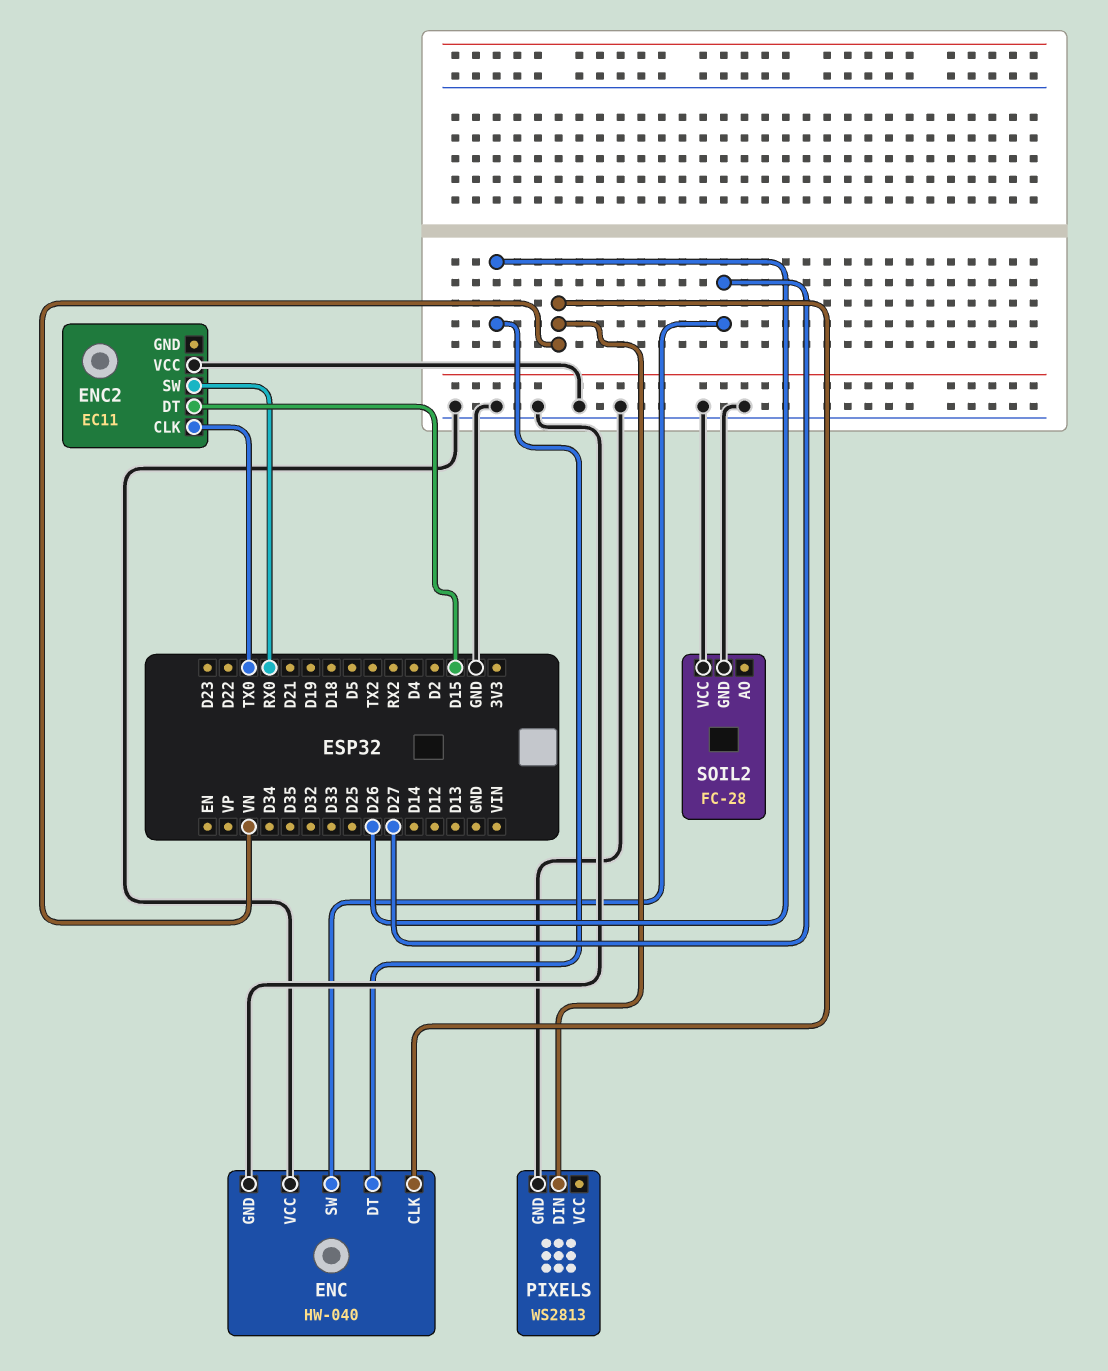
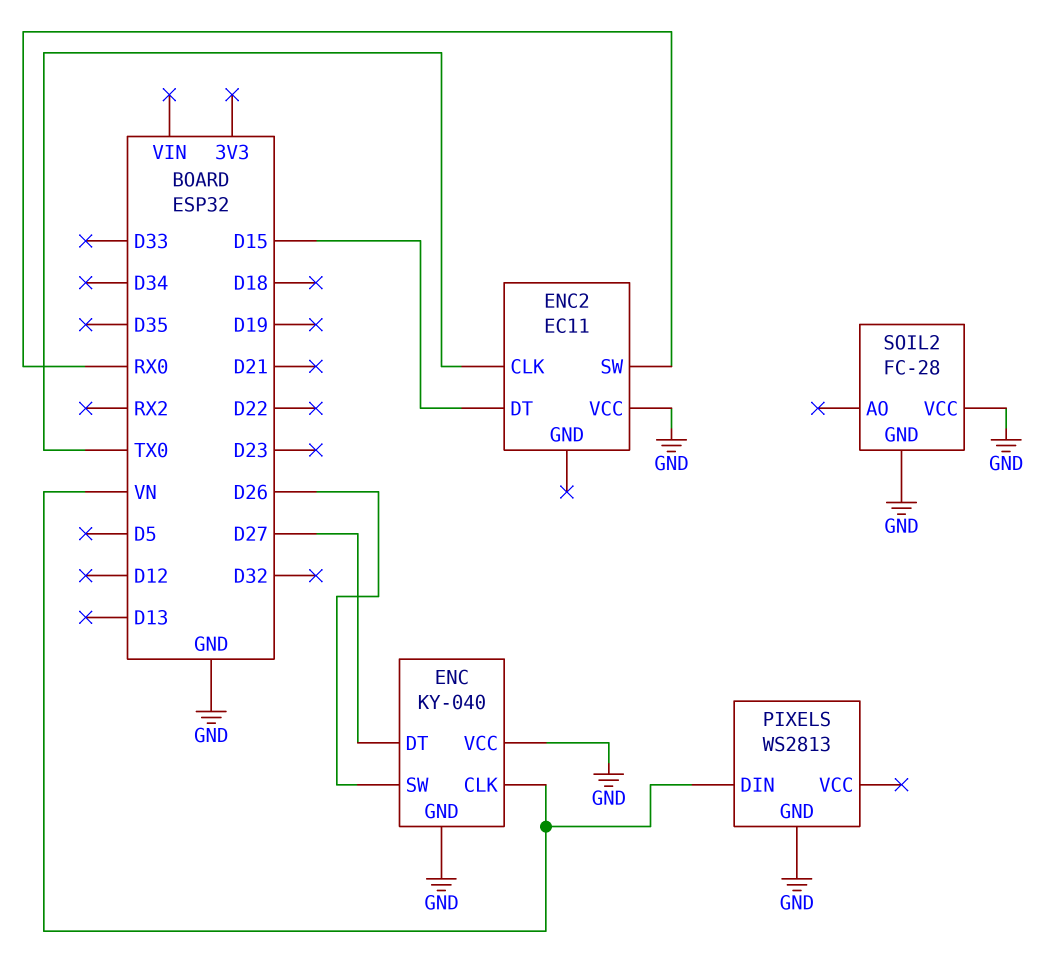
ENC: HW-040 -> KY-040
ENC pin DT: D26 -> D27
ENC pin SW: D27 -> D26

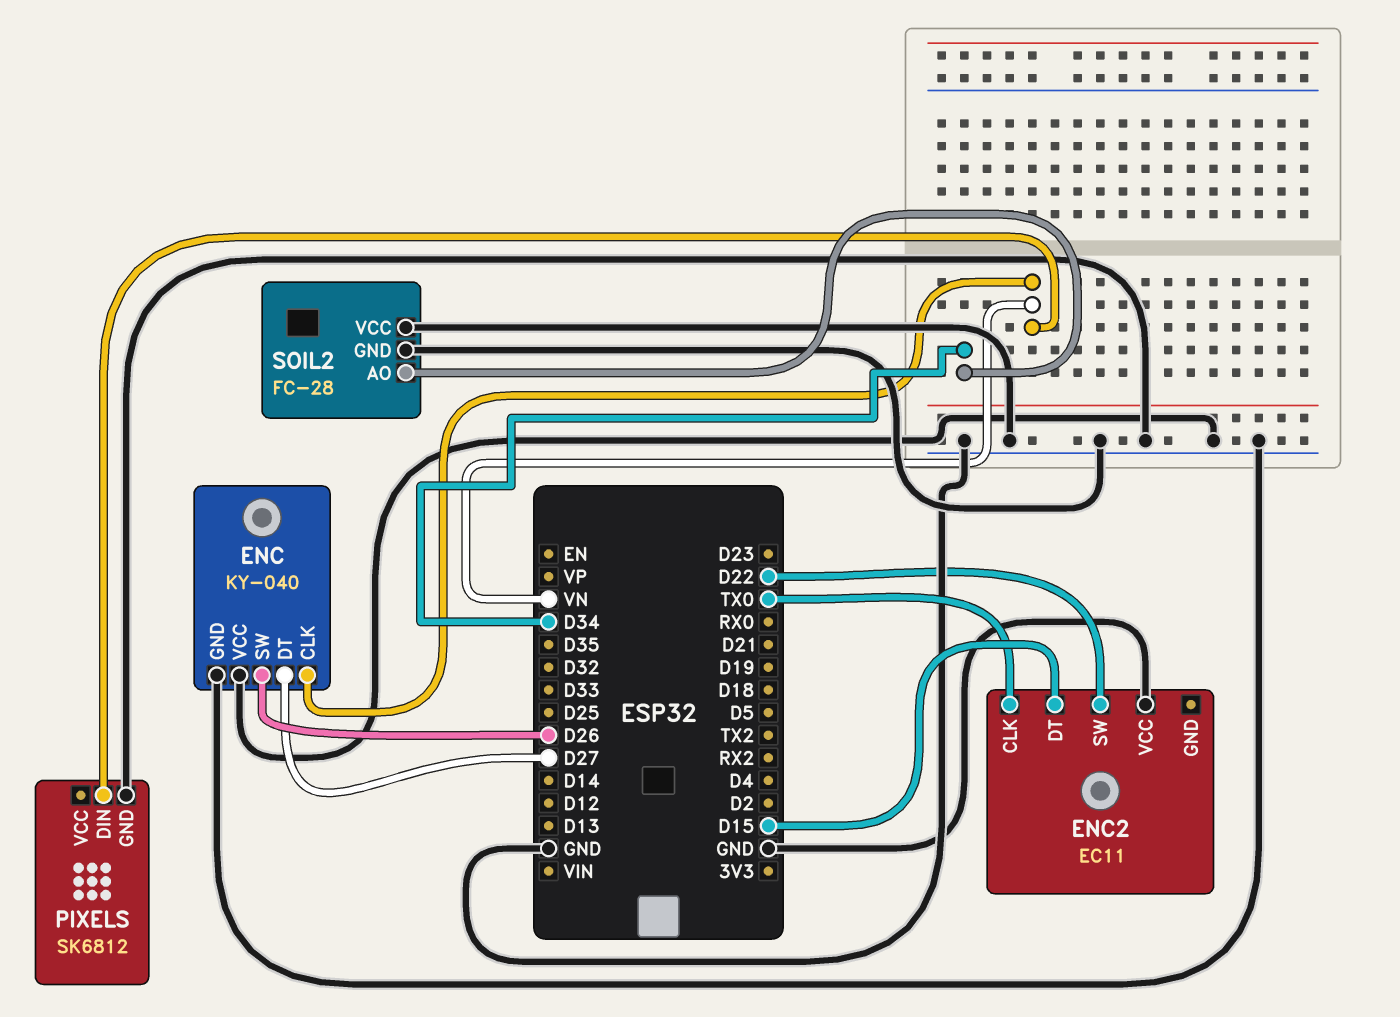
ENC2 pin SW: RX0 -> D22
PIXELS: WS2813 -> SK6812
SOIL2 pin AO: none -> D34

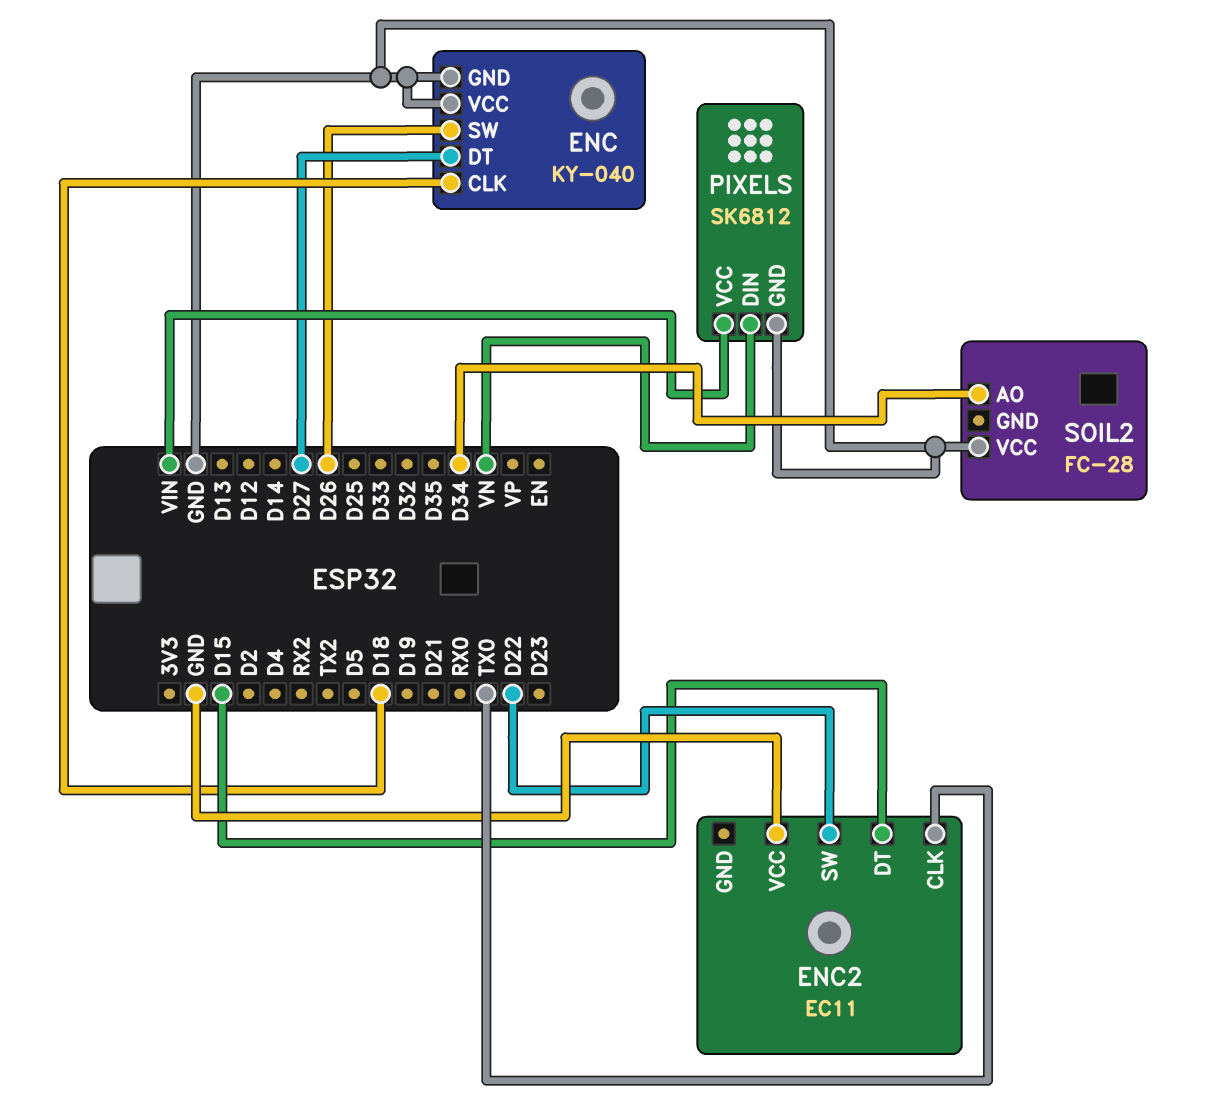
ENC pin CLK: VN -> D18
PIXELS pin VCC: none -> VIN
SOIL2 pin GND: GND -> none

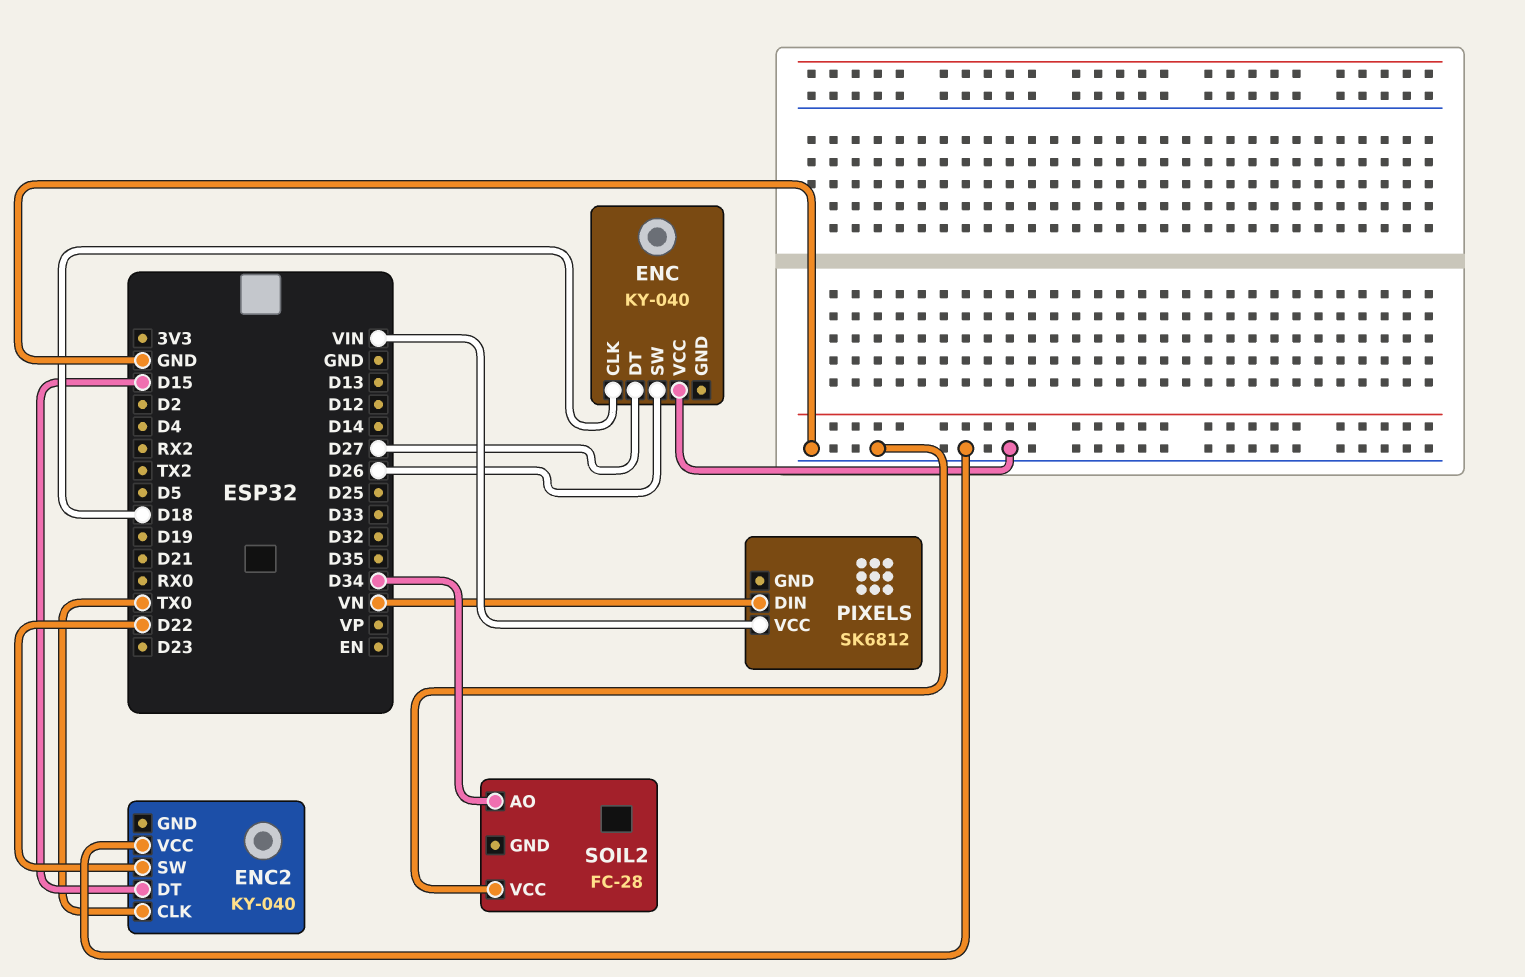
ENC pin GND: GND -> none
ENC2: EC11 -> KY-040
PIXELS pin GND: GND -> none

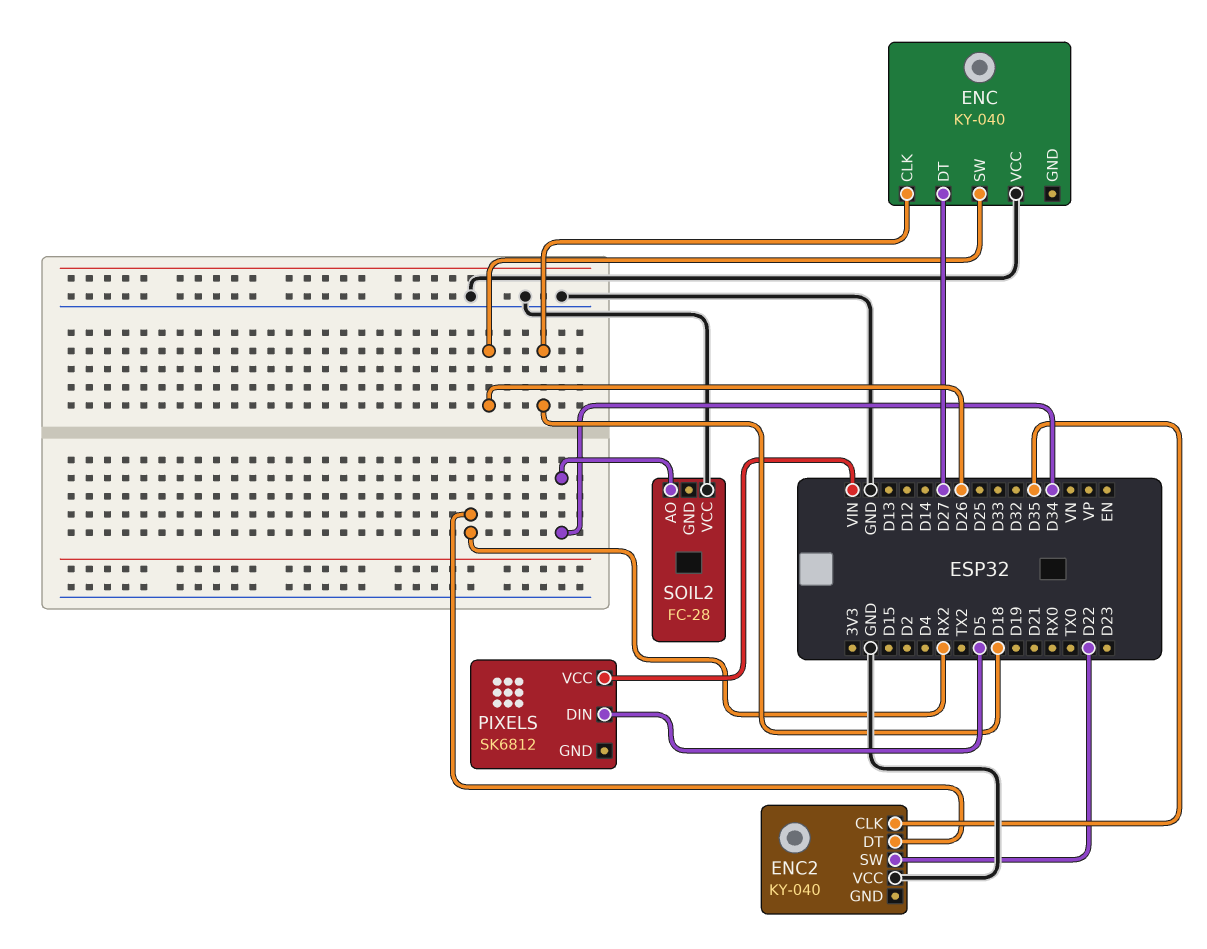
ENC2 pin CLK: TX0 -> D35
ENC2 pin DT: D15 -> RX2
PIXELS pin DIN: VN -> D5

